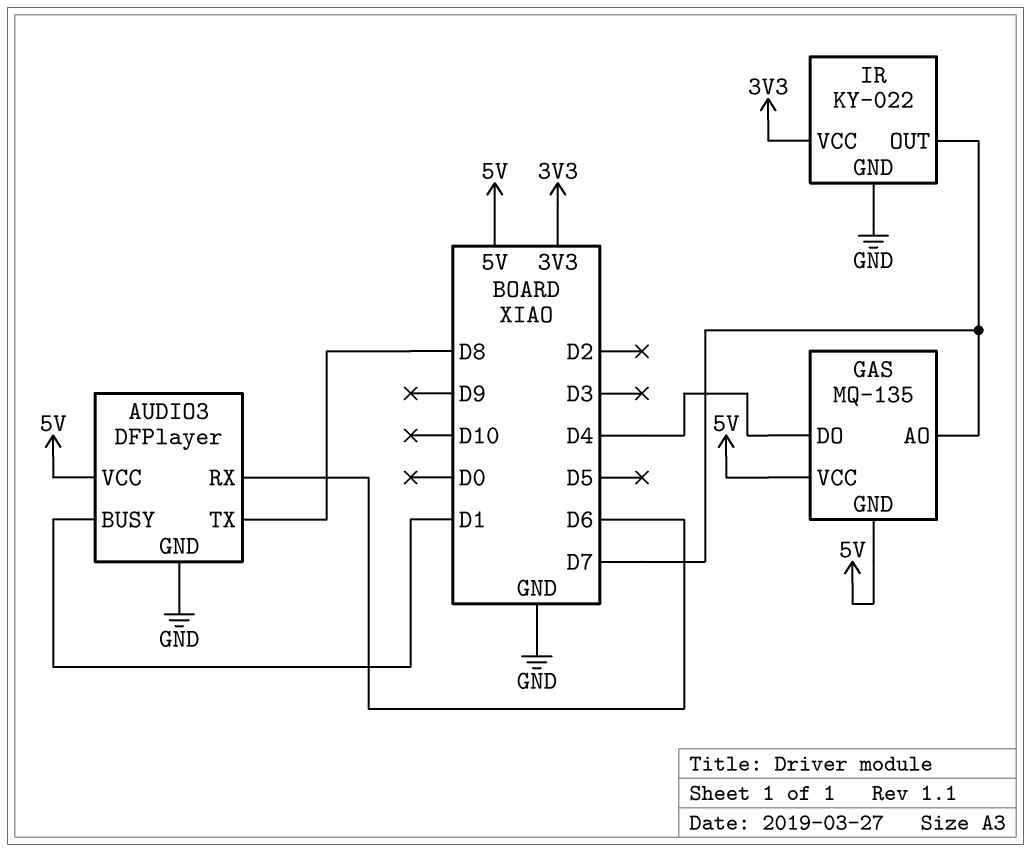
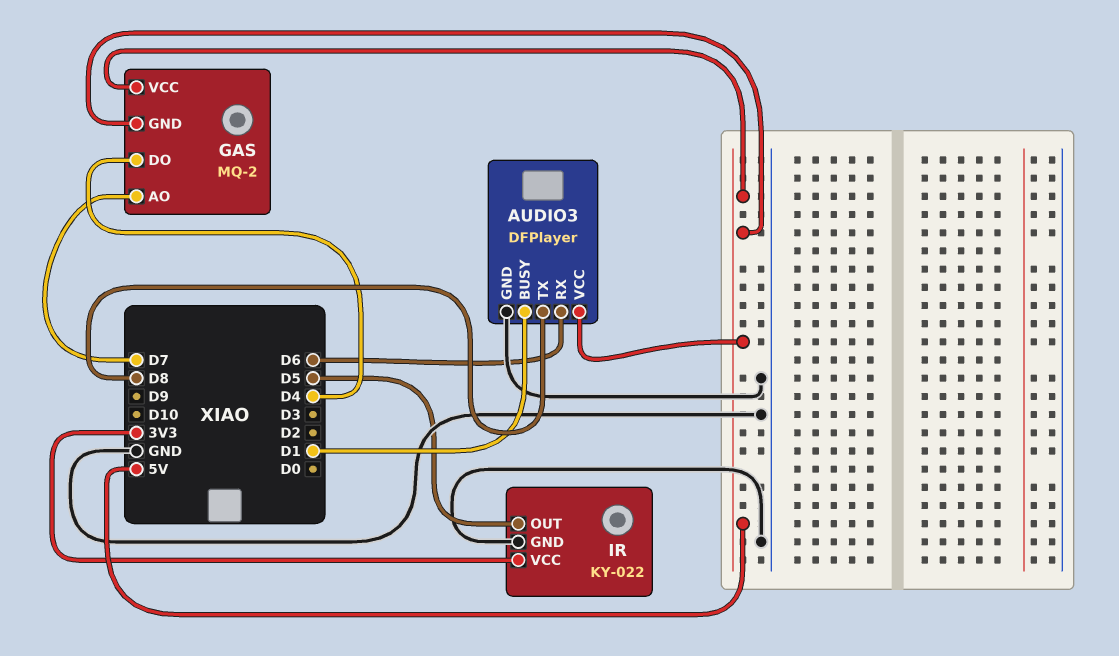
GAS: MQ-135 -> MQ-2
IR pin OUT: D7 -> D5

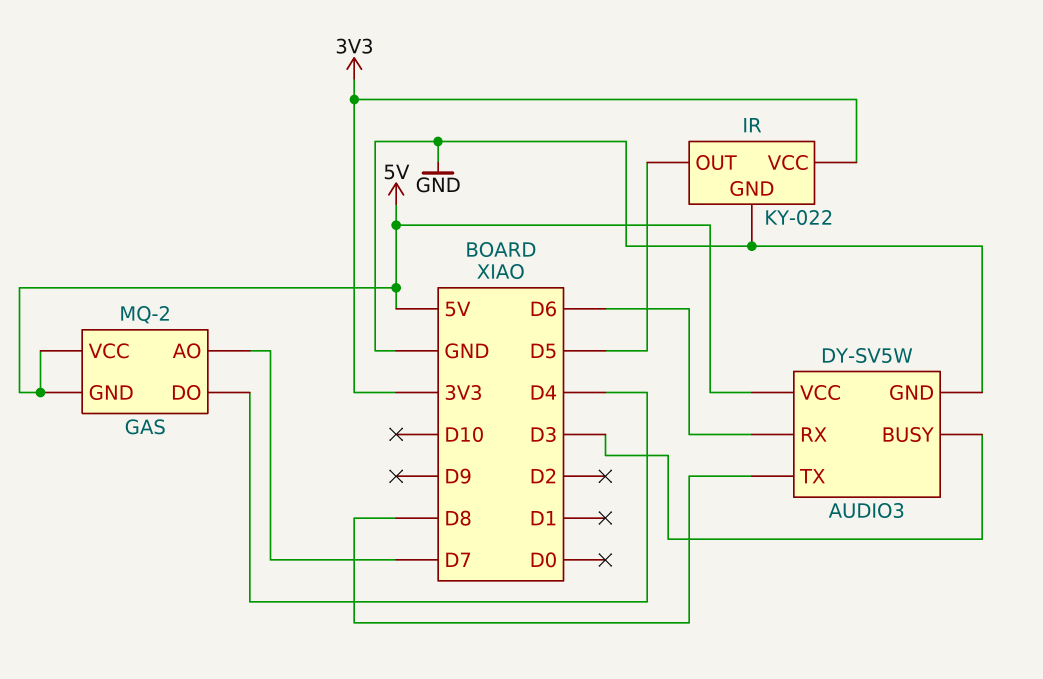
AUDIO3: DFPlayer -> DY-SV5W
AUDIO3 pin BUSY: D1 -> D3

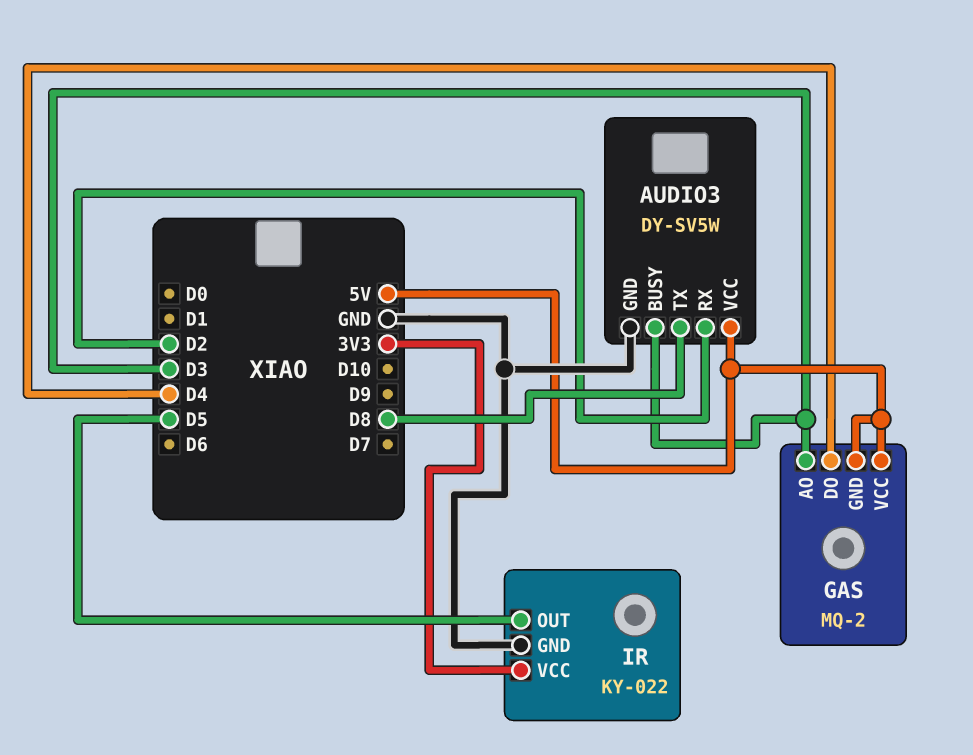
AUDIO3 pin RX: D6 -> D2
GAS pin AO: D7 -> D3

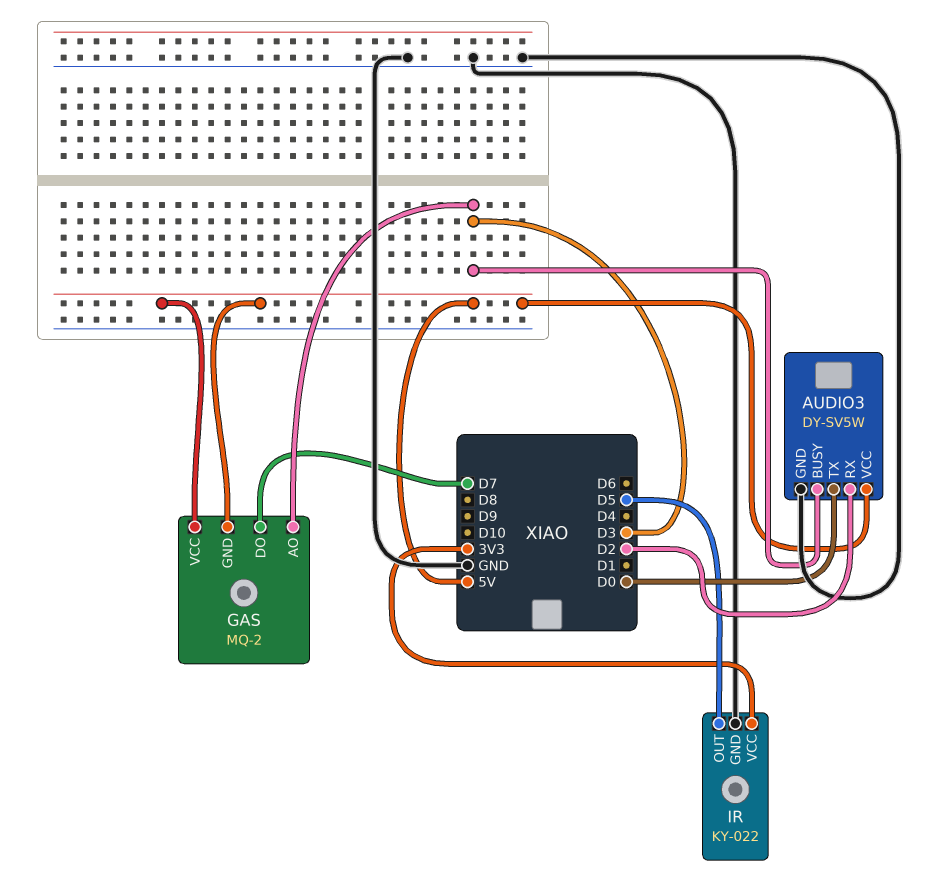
AUDIO3 pin TX: D8 -> D0
GAS pin DO: D4 -> D7

